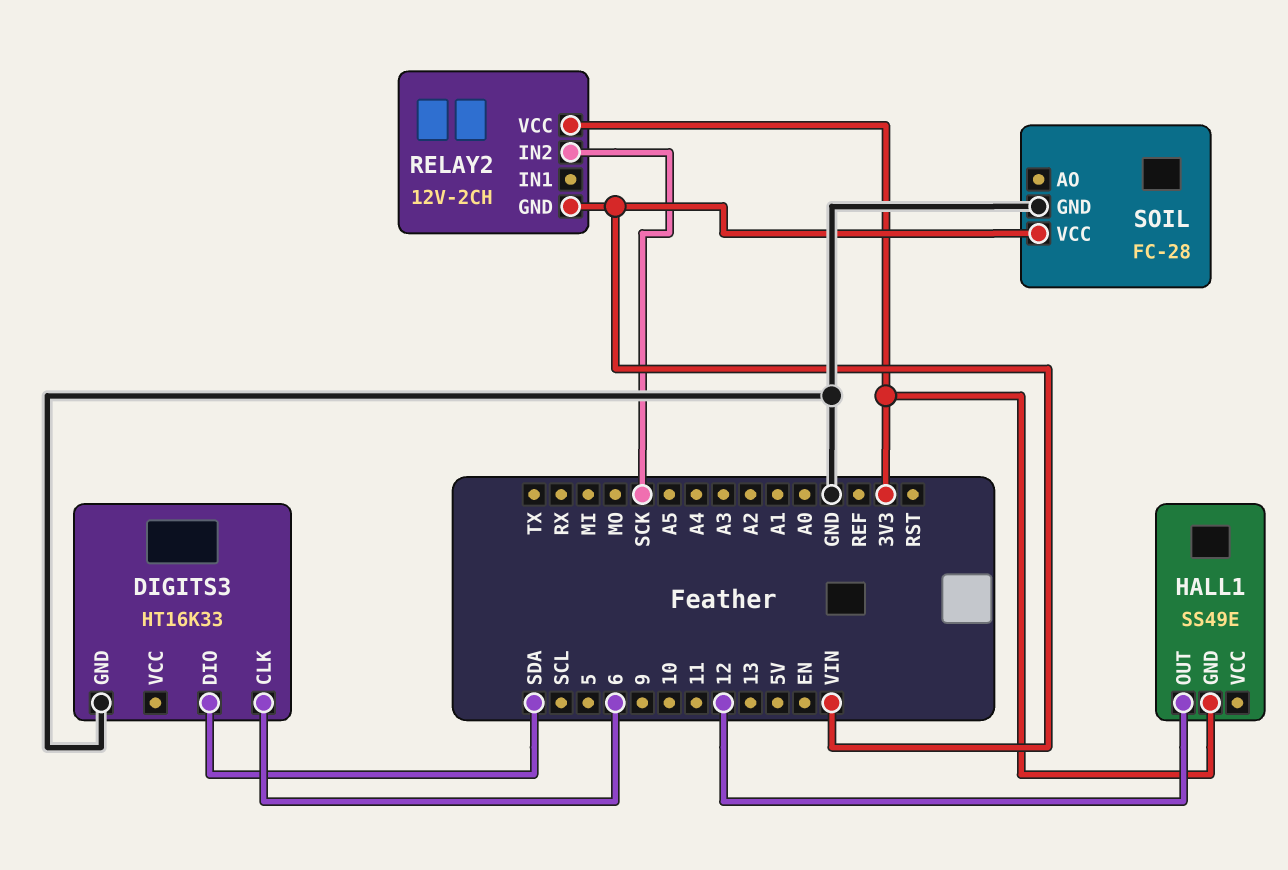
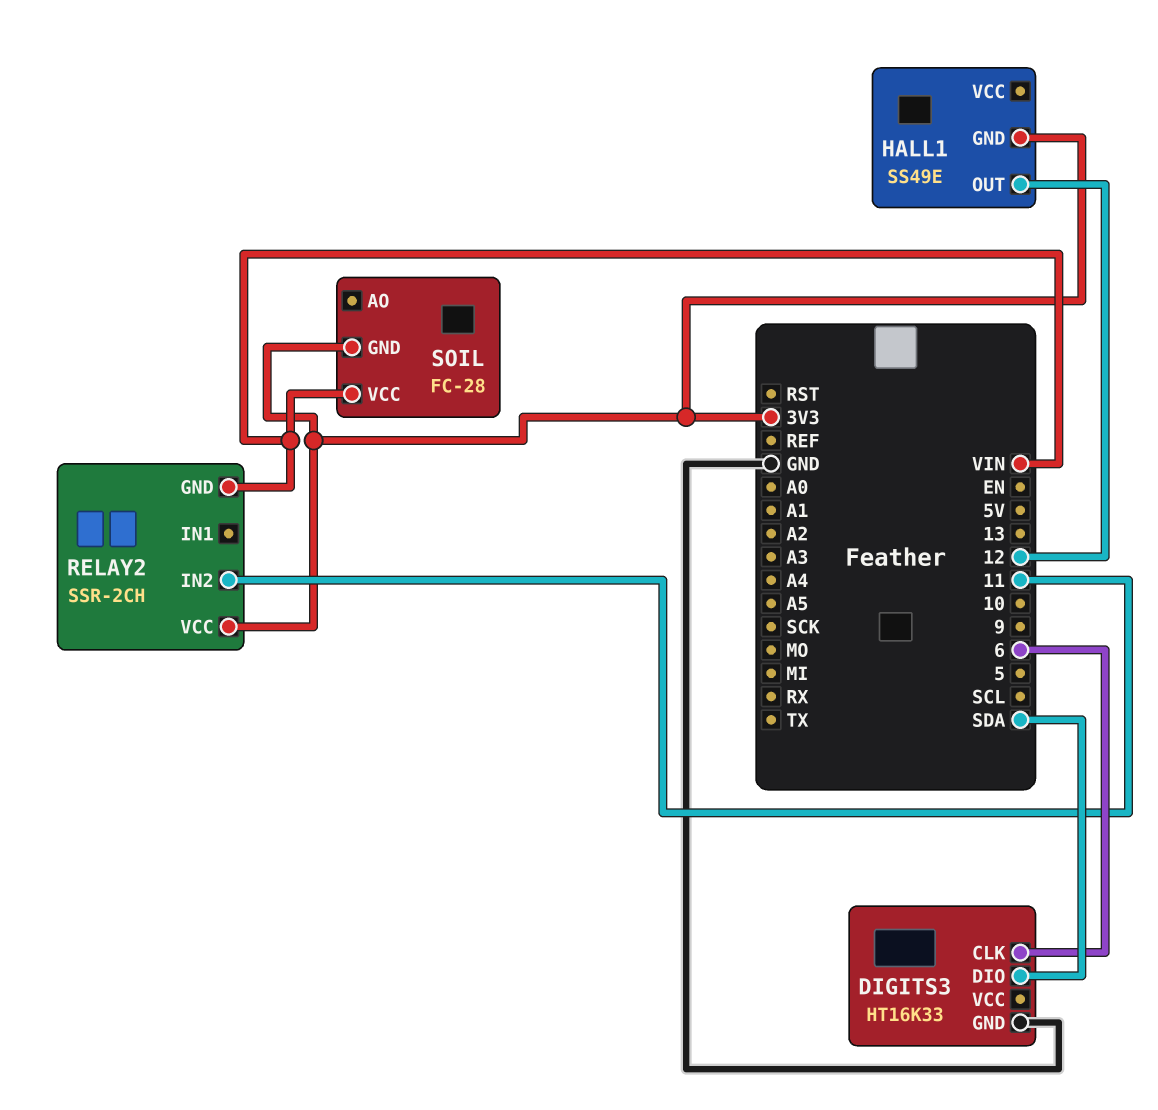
RELAY2: 12V-2CH -> SSR-2CH
RELAY2 pin IN2: SCK -> 11
SOIL pin GND: GND -> 3V3

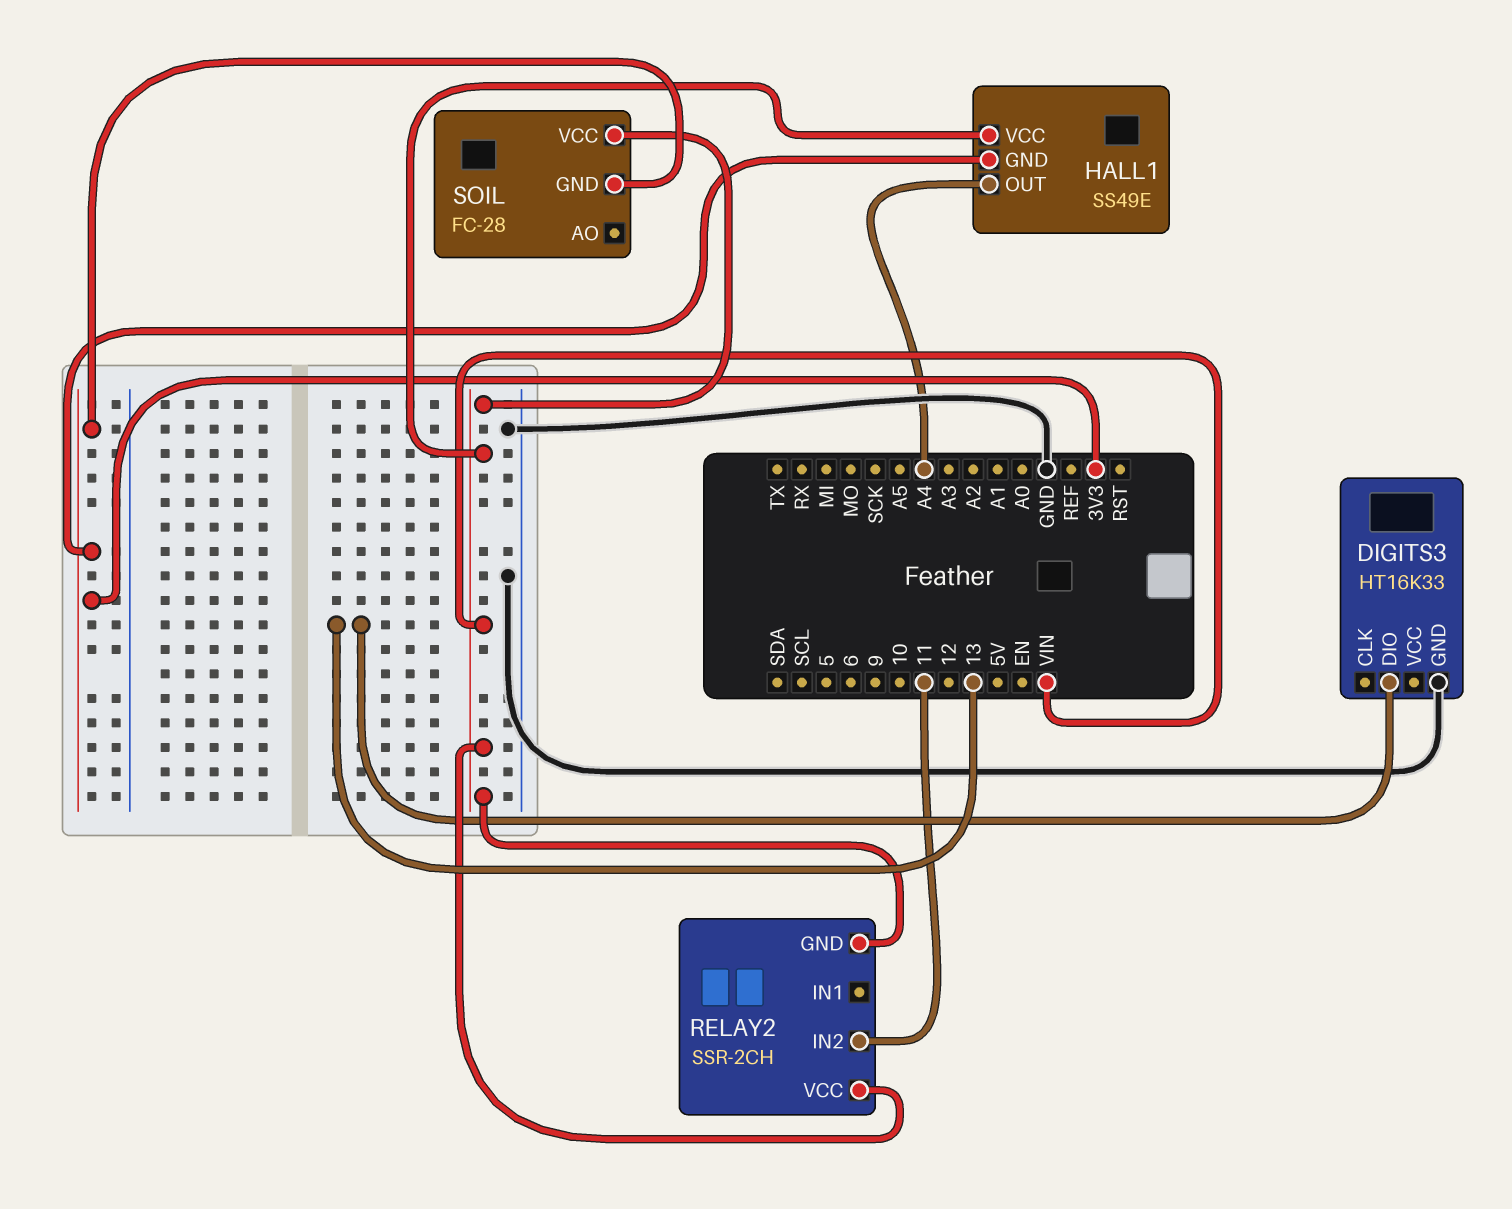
DIGITS3 pin CLK: 6 -> none
DIGITS3 pin DIO: SDA -> 13
HALL1 pin OUT: 12 -> A4
HALL1 pin VCC: none -> VIN
RELAY2 pin VCC: 3V3 -> VIN

